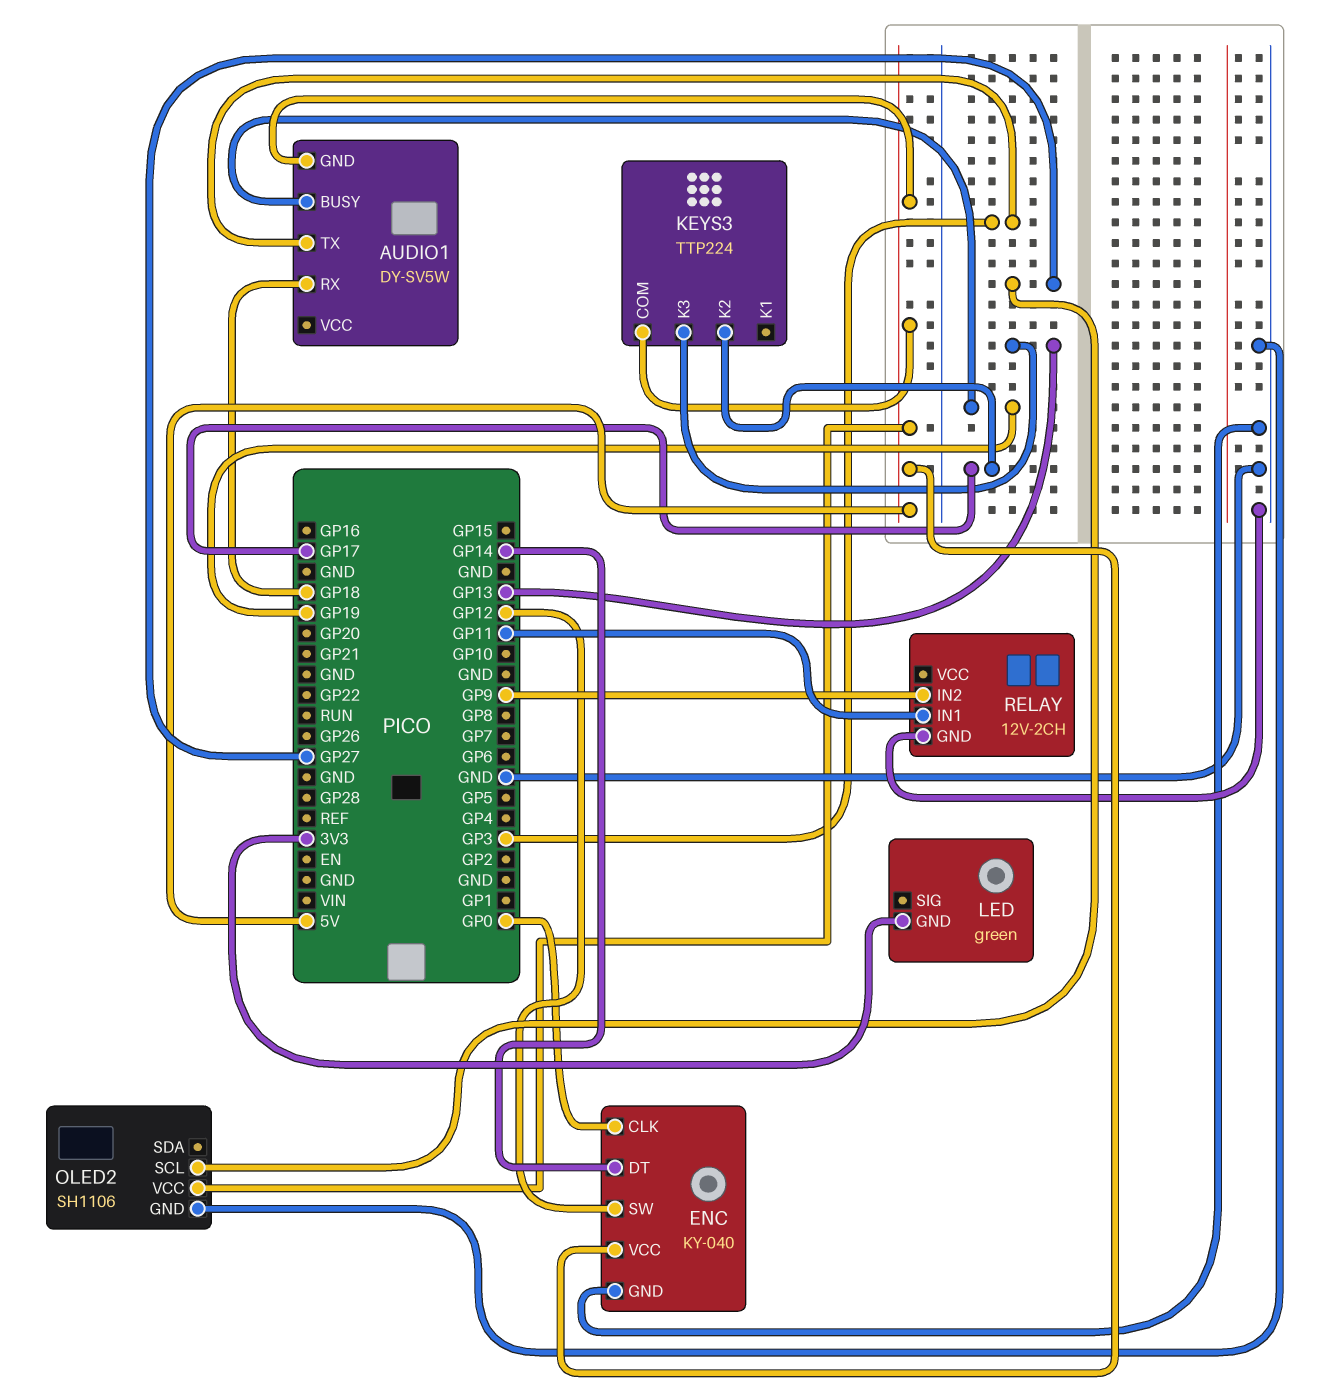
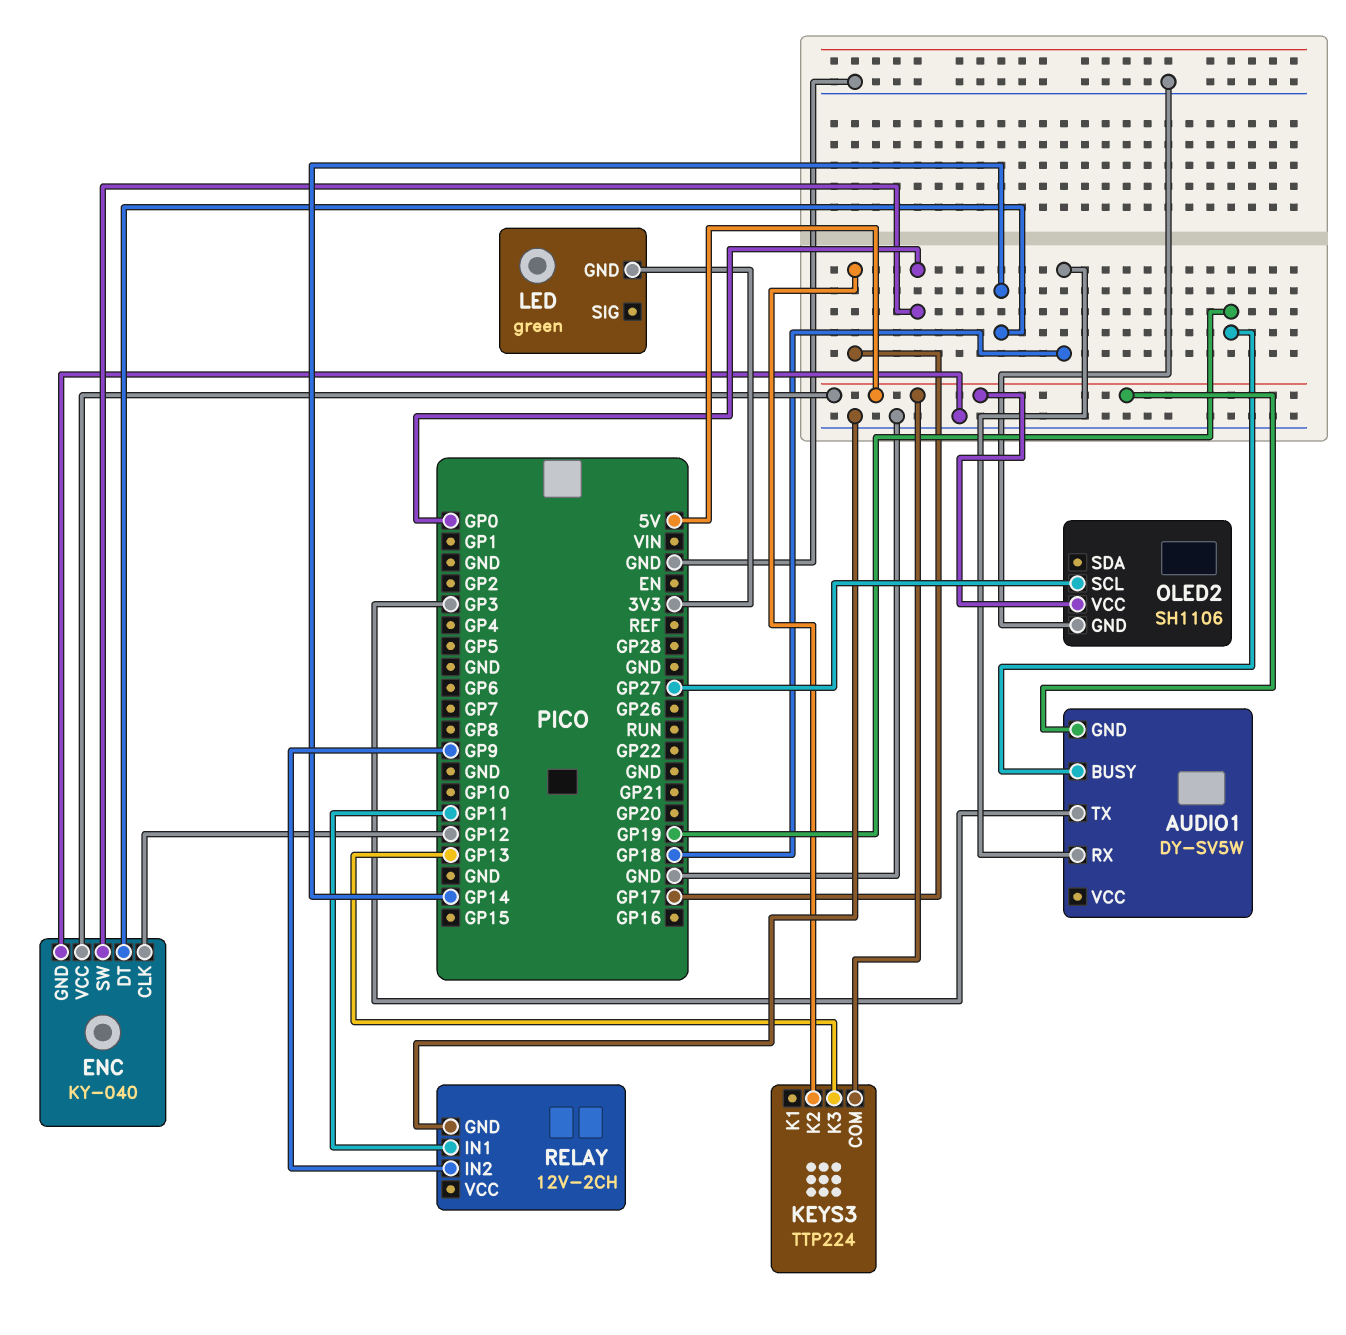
ENC pin CLK: GP0 -> GP12
ENC pin SW: GP12 -> GP0

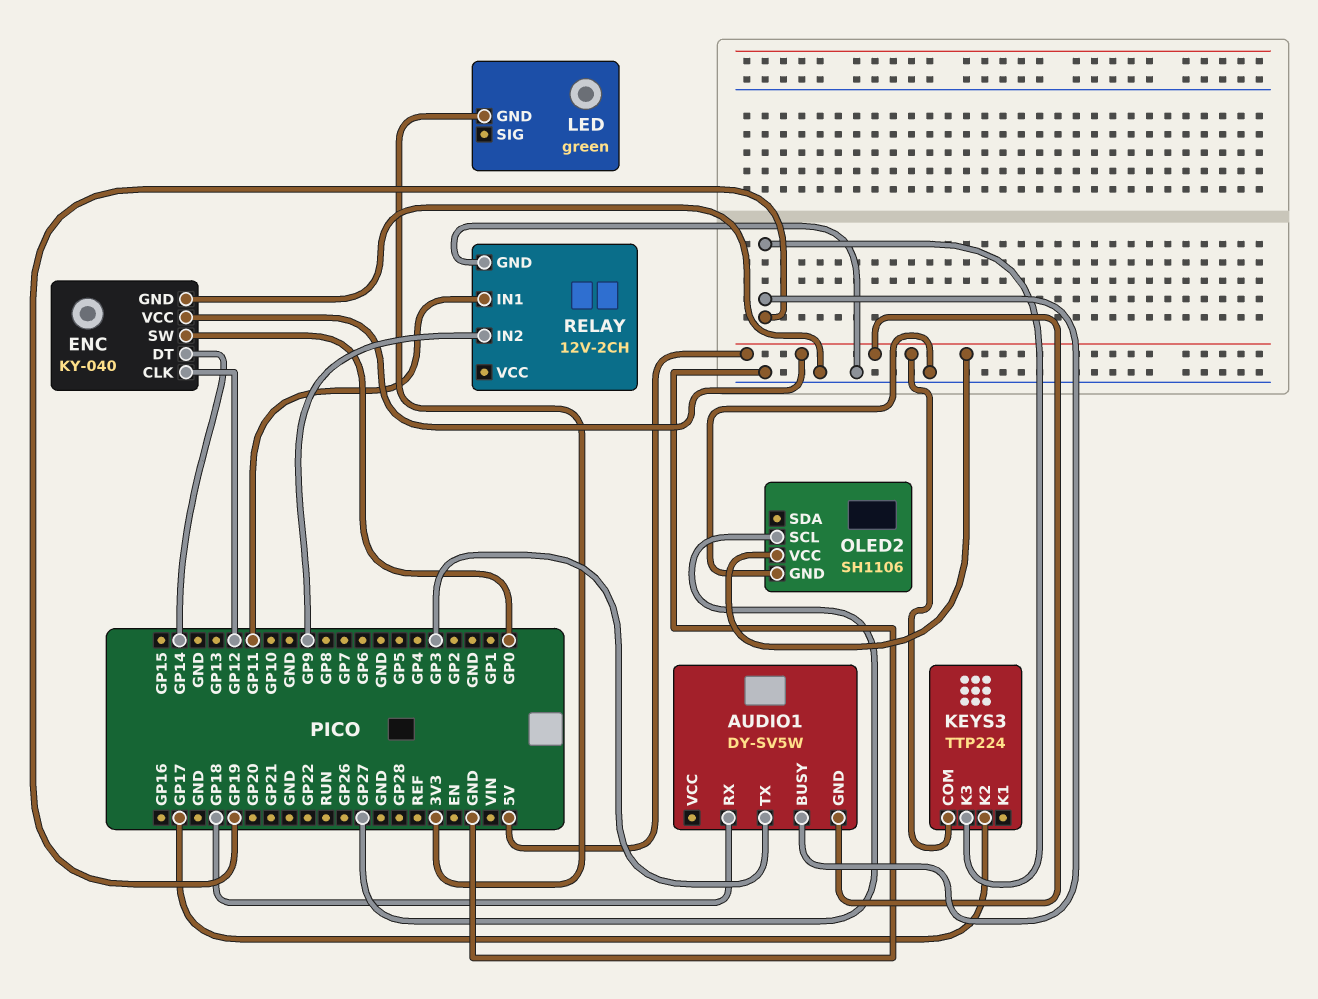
KEYS3 pin K3: GP13 -> GP19

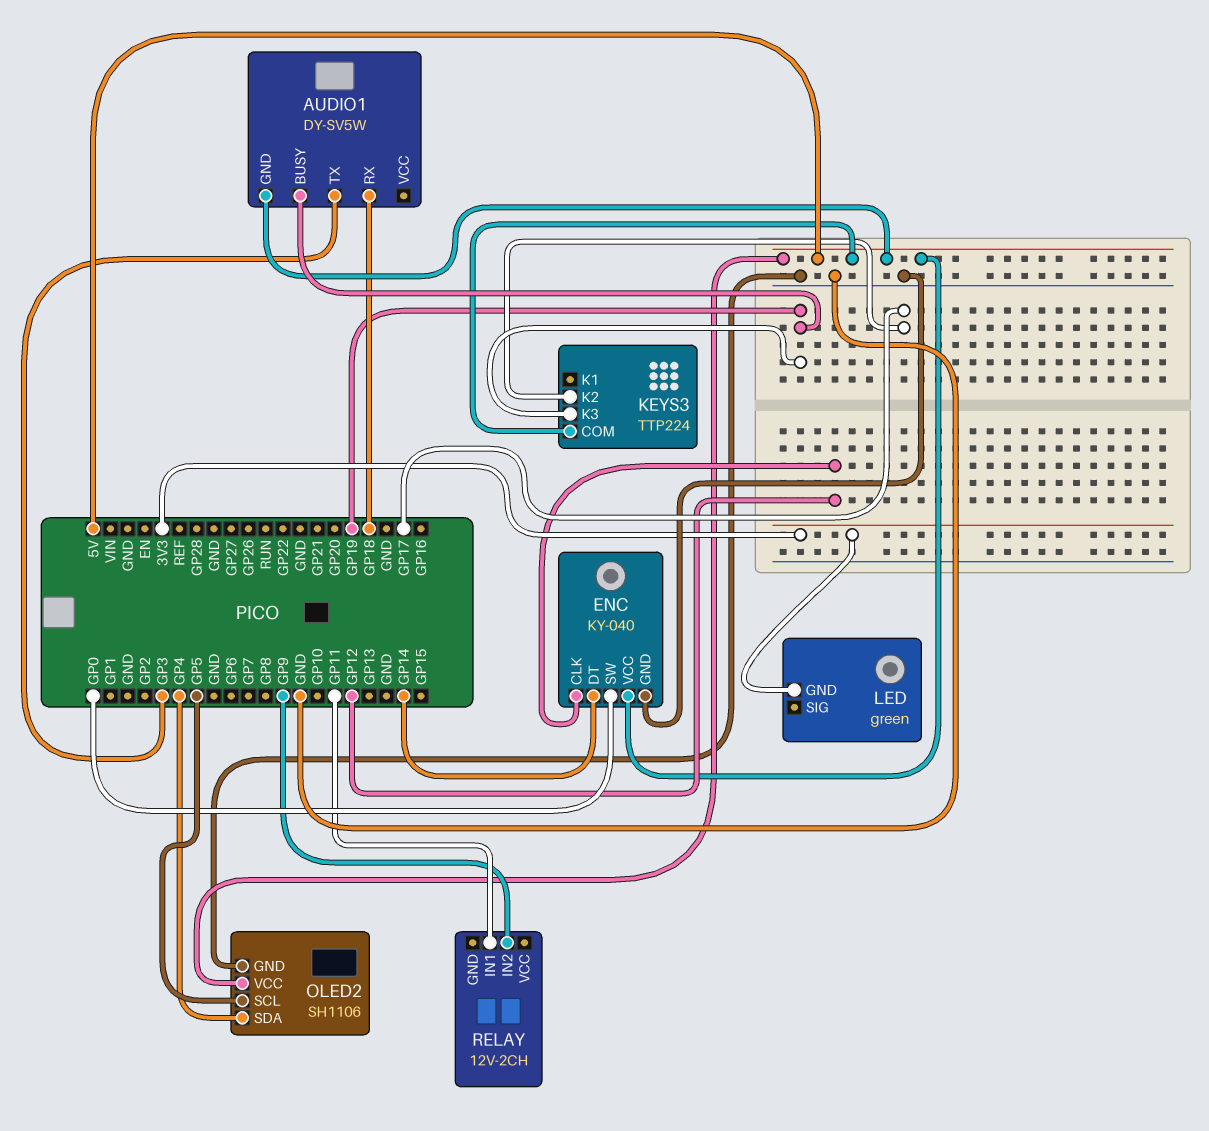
OLED2 pin SCL: GP27 -> GP5
OLED2 pin SDA: none -> GP4
RELAY pin GND: GND -> none

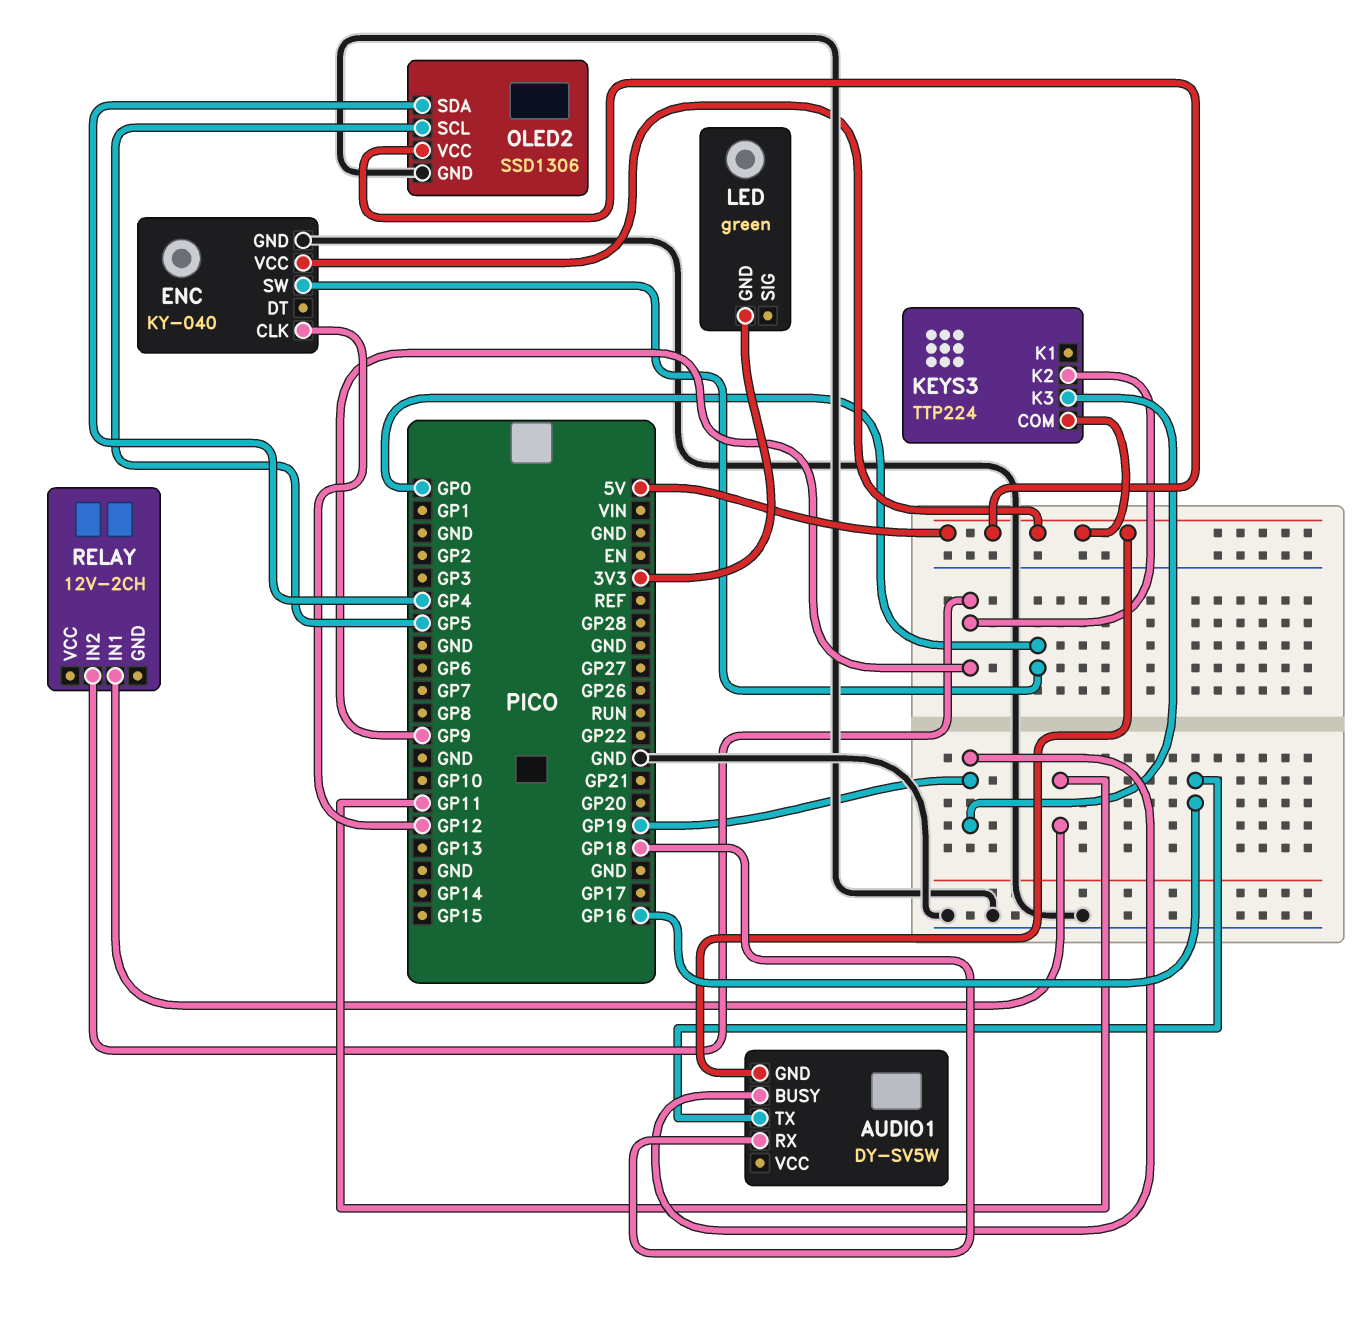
AUDIO1 pin TX: GP3 -> GP16
ENC pin DT: GP14 -> none
KEYS3 pin K2: GP17 -> GP9
OLED2: SH1106 -> SSD1306

